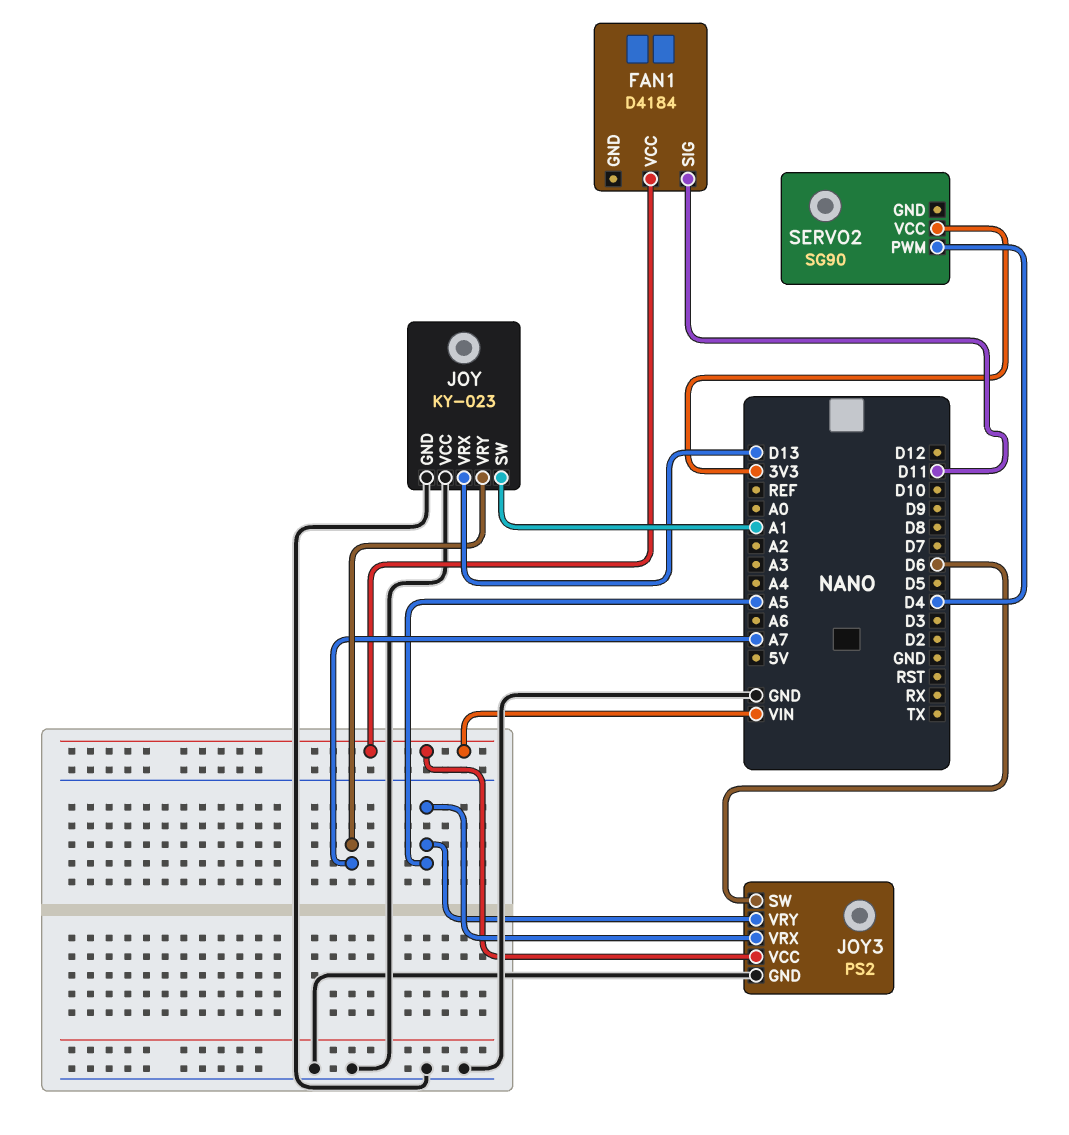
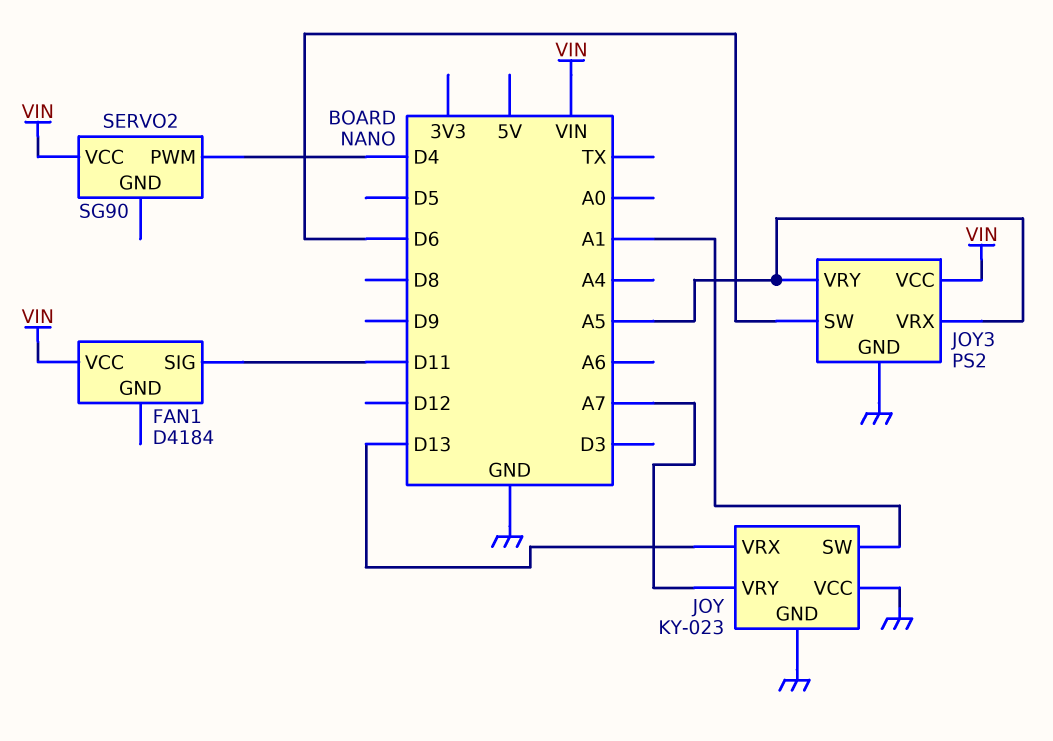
SERVO2 pin VCC: 3V3 -> VIN

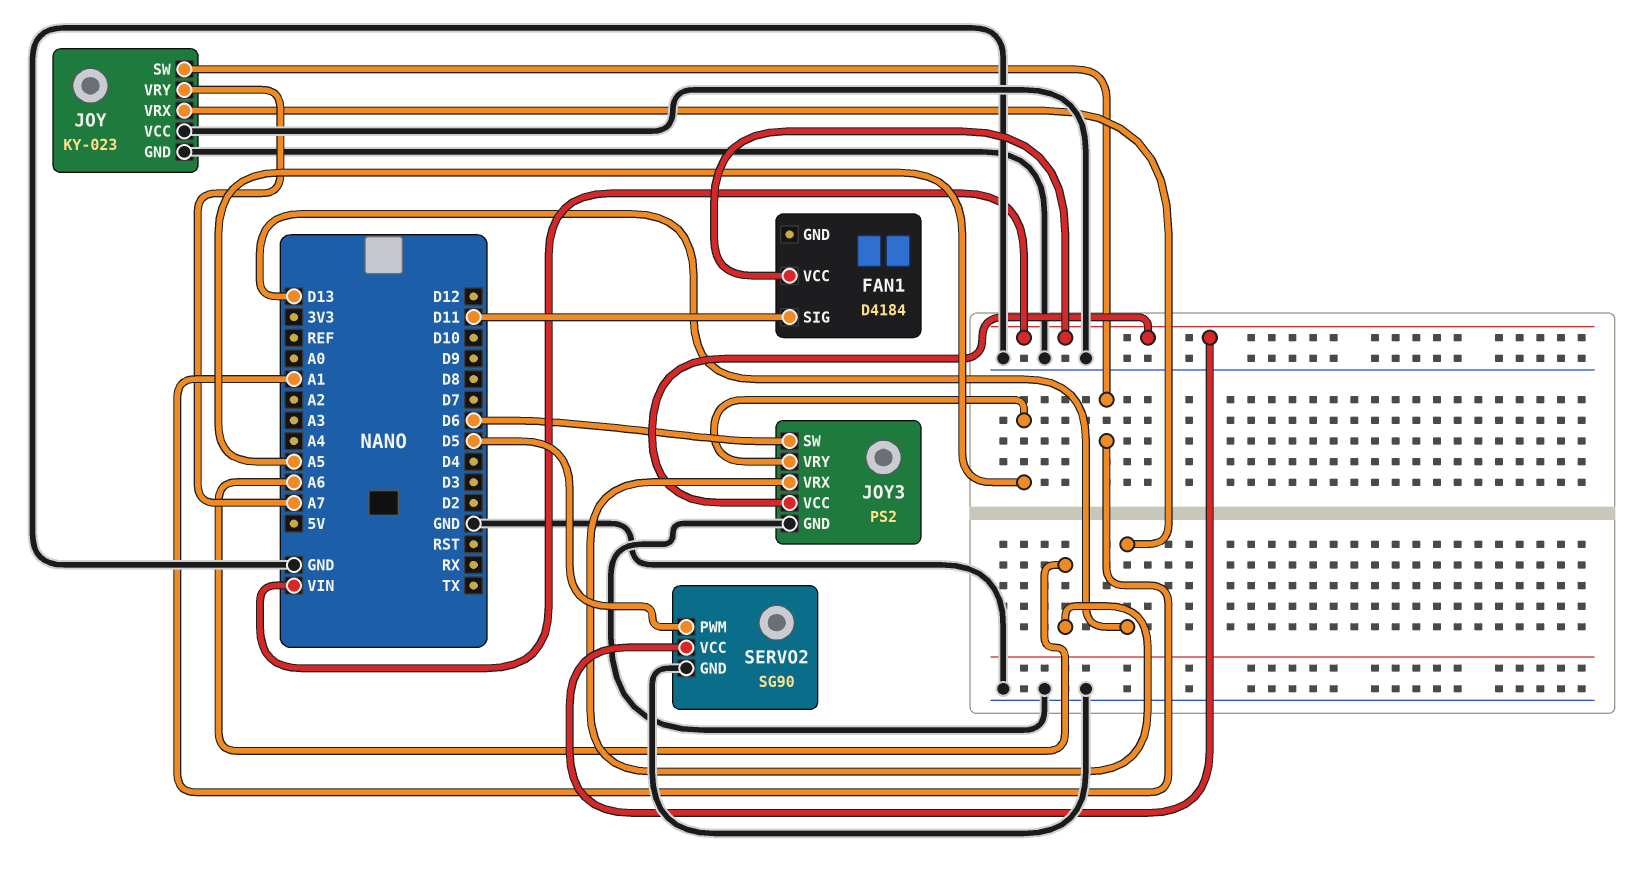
JOY3 pin VRX: A5 -> A6
SERVO2 pin GND: none -> GND
SERVO2 pin PWM: D4 -> D5

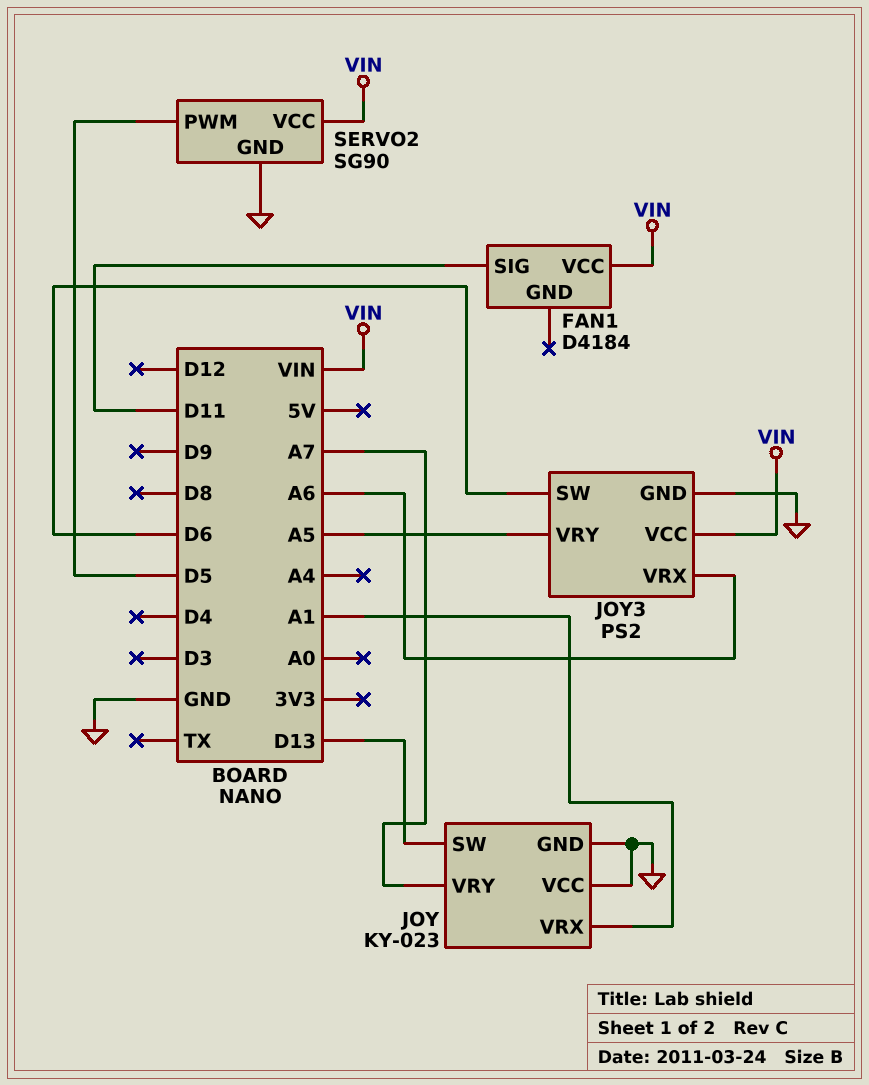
JOY pin SW: A1 -> D13
JOY pin VRX: D13 -> A1

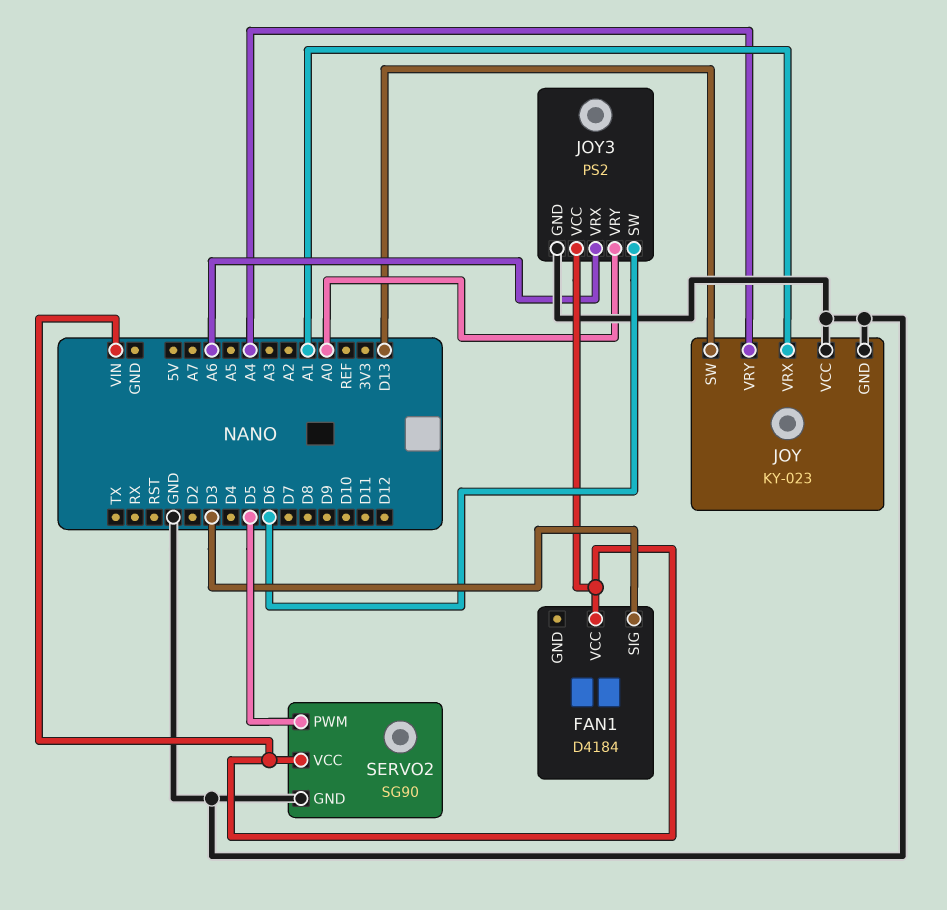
FAN1 pin SIG: D11 -> D3
JOY pin VRY: A7 -> A4
JOY3 pin VRY: A5 -> A0

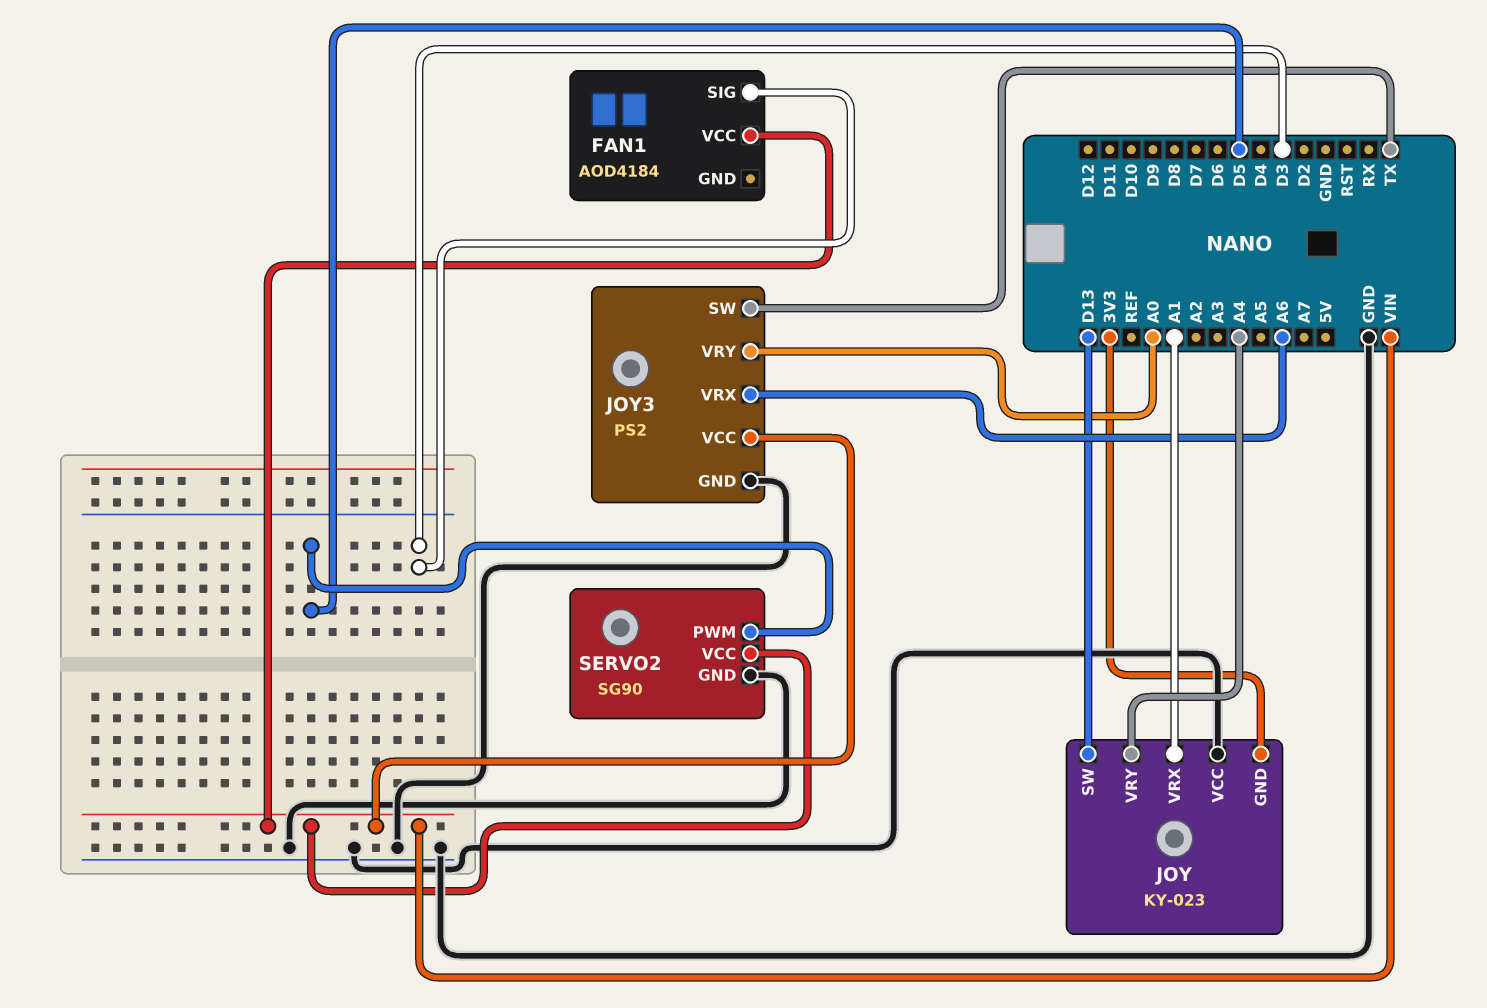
FAN1: D4184 -> AOD4184
JOY pin GND: GND -> 3V3
JOY3 pin SW: D6 -> TX

